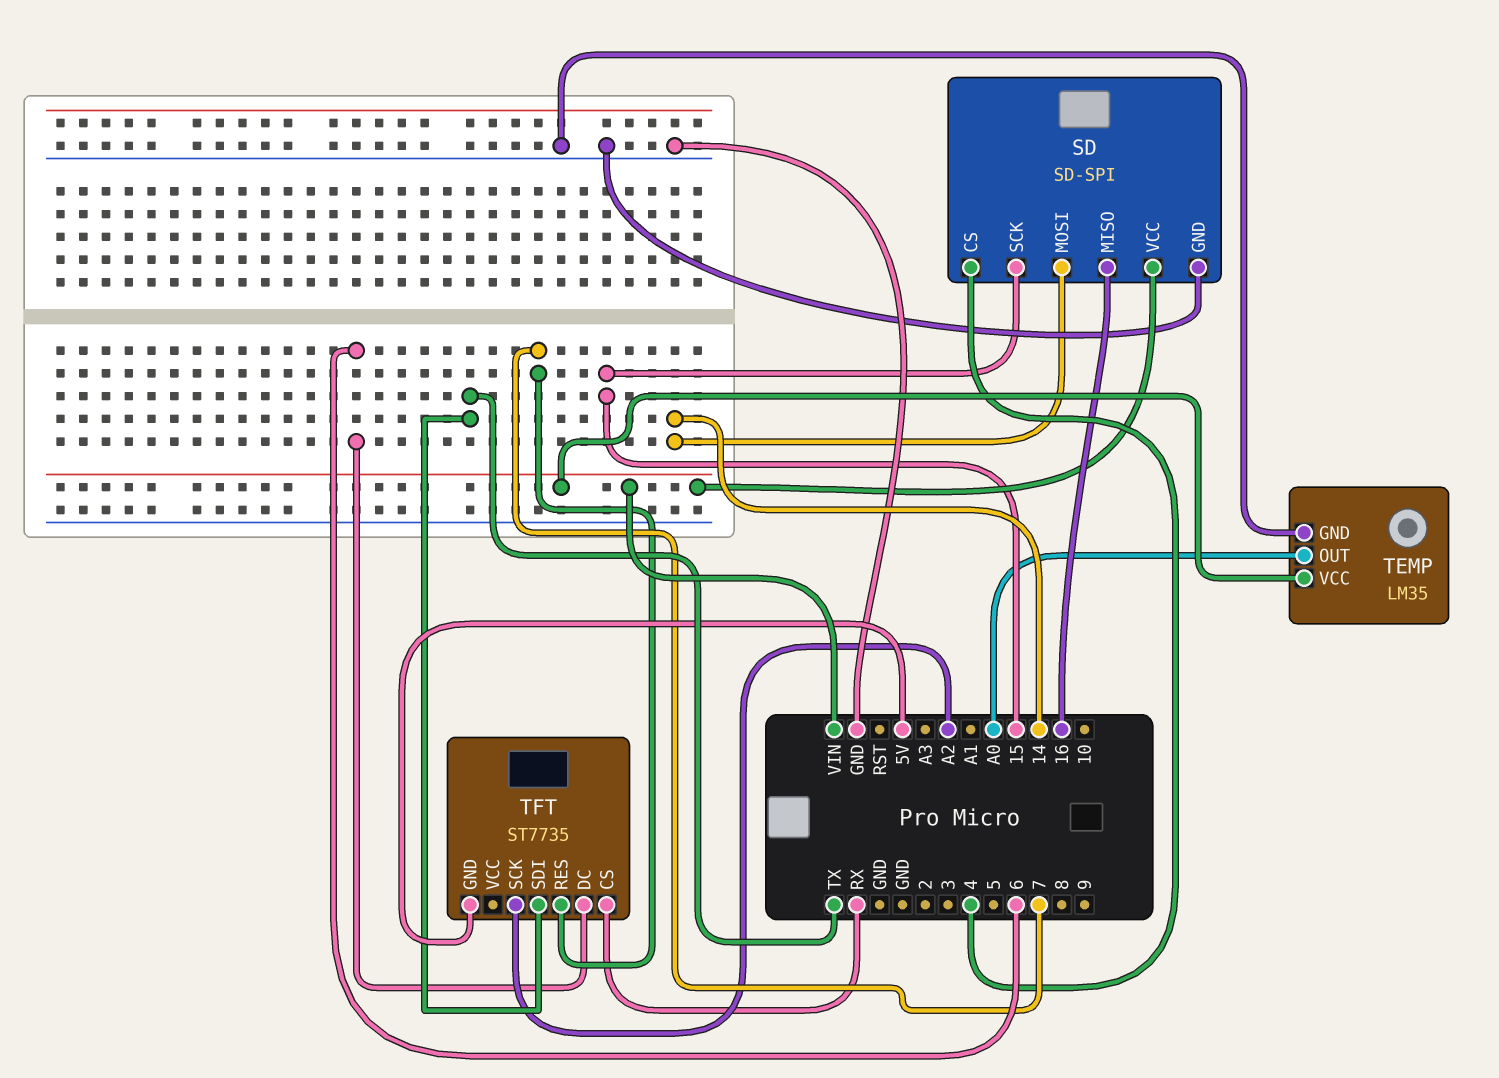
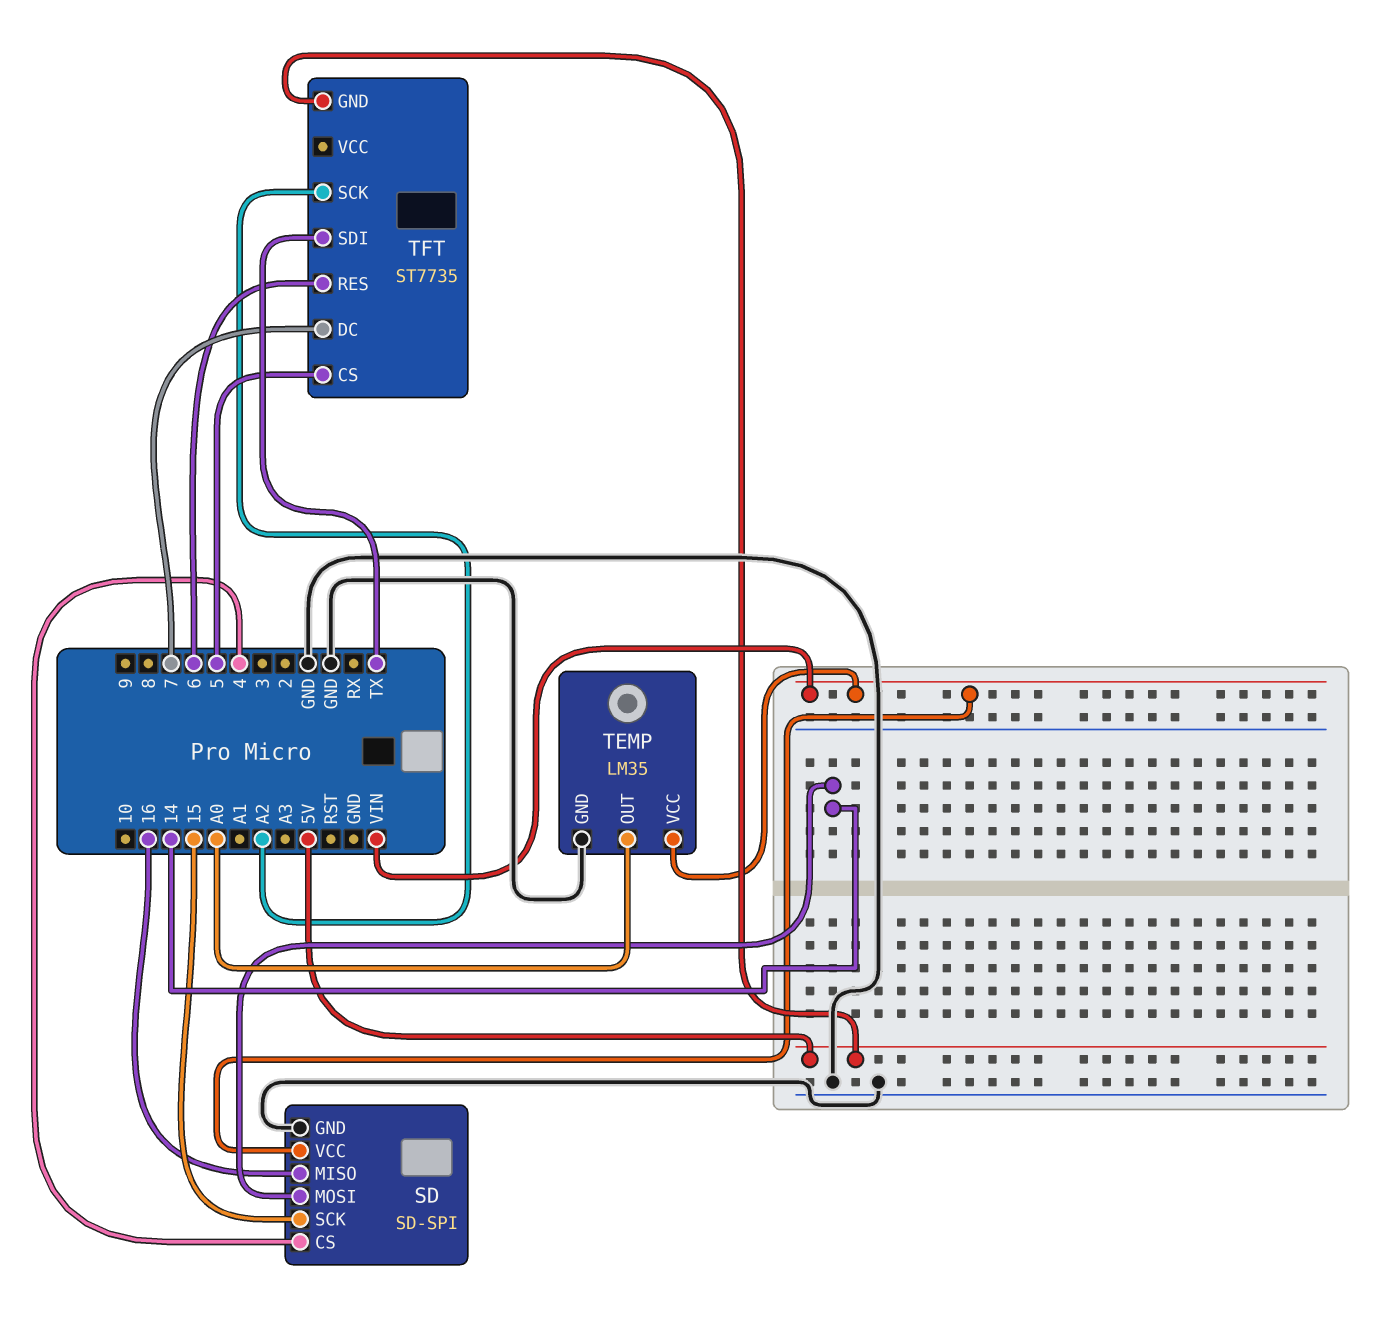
TFT pin CS: RX -> 5
TFT pin DC: 6 -> 7
TFT pin RES: 7 -> 6

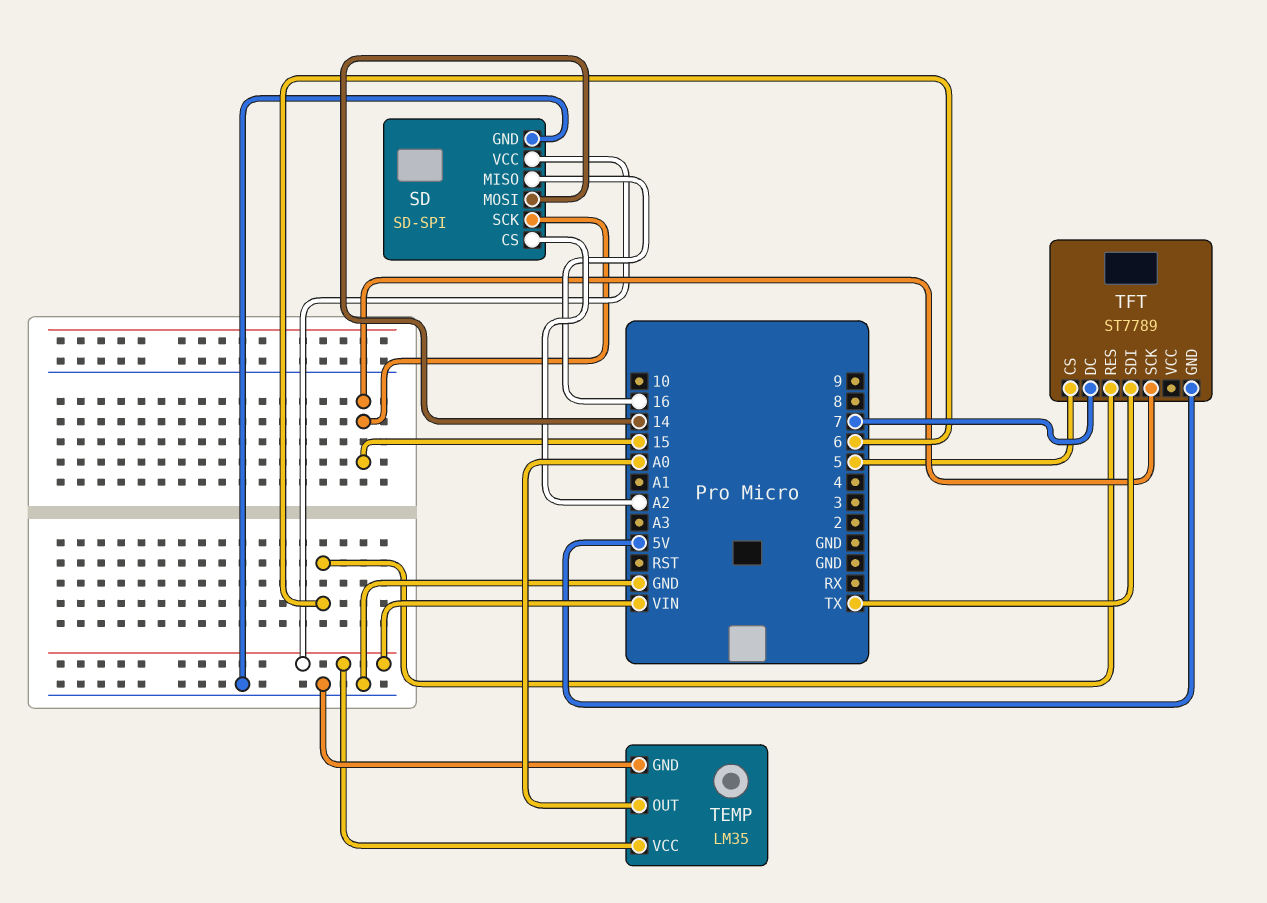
SD pin CS: 4 -> A2
TFT: ST7735 -> ST7789
TFT pin SCK: A2 -> 15

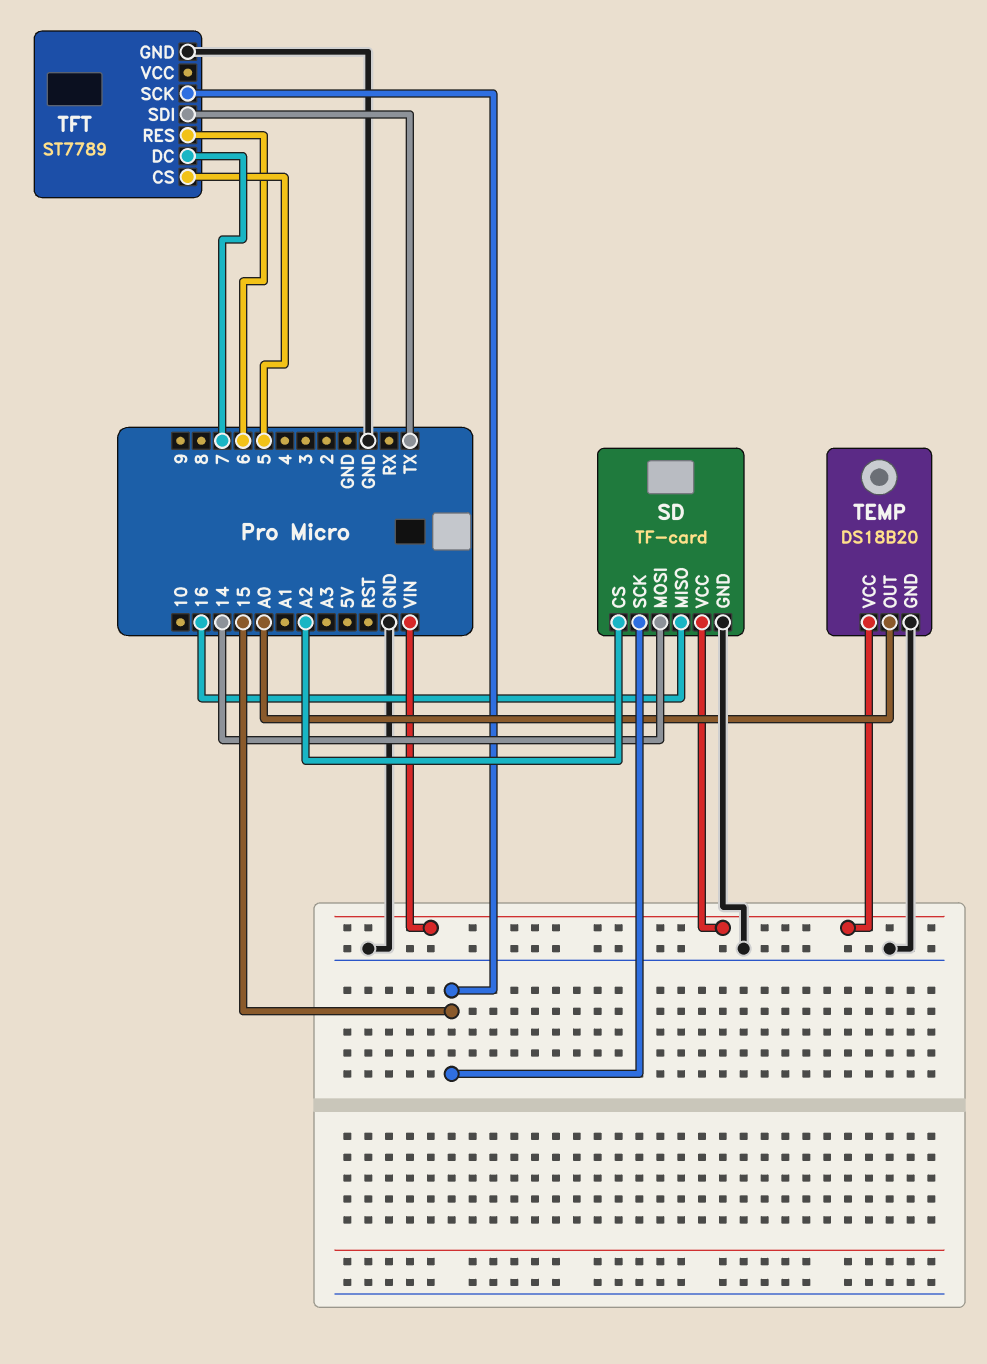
SD: SD-SPI -> TF-card
TEMP: LM35 -> DS18B20
TFT pin GND: 5V -> GND

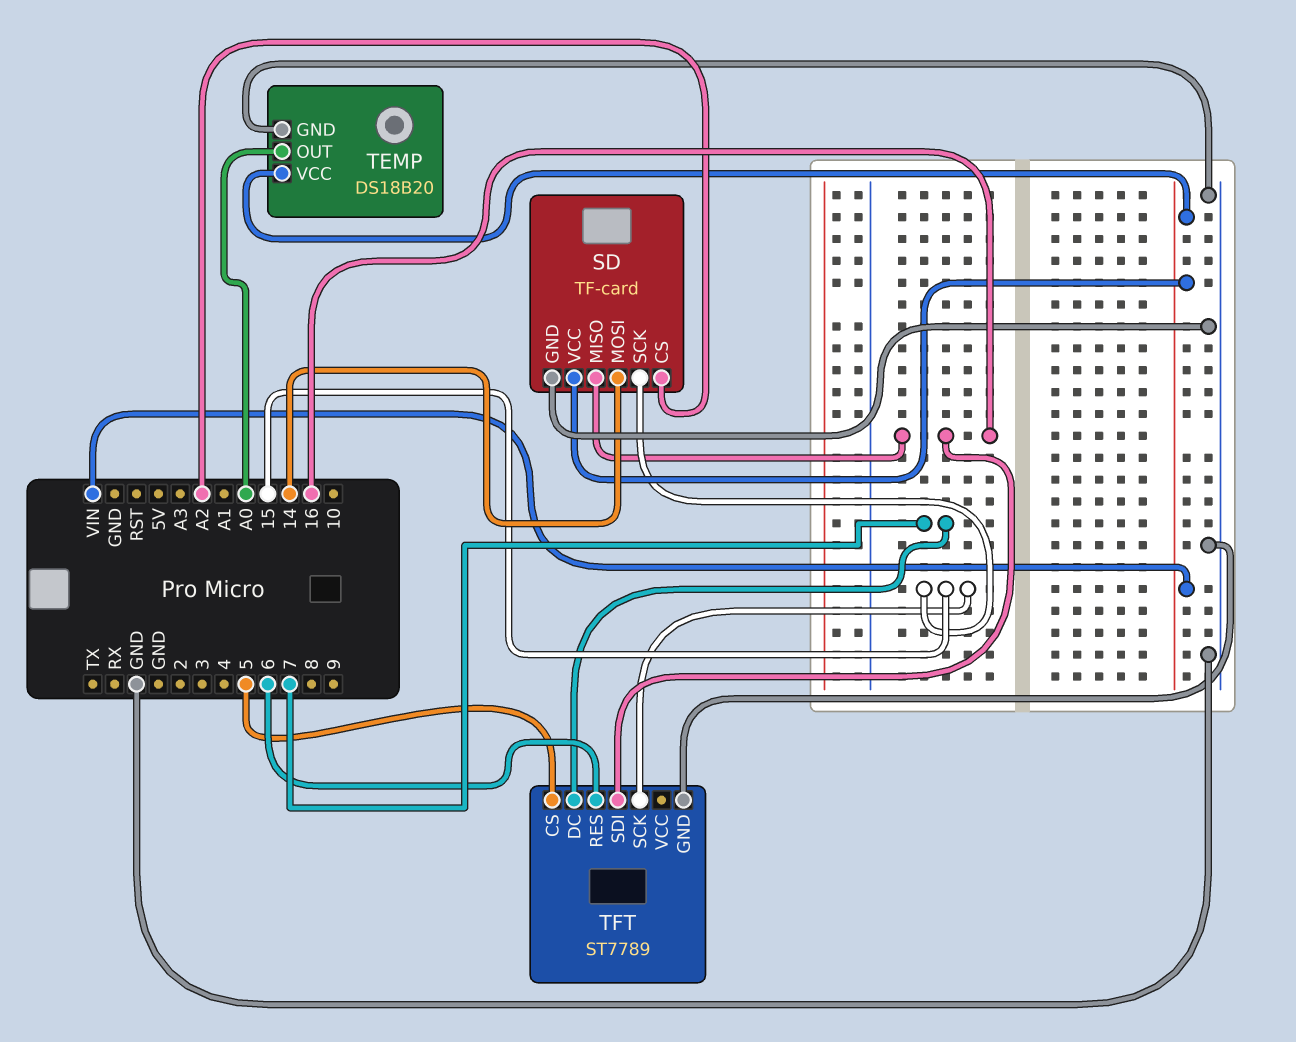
TFT pin SDI: TX -> 16

